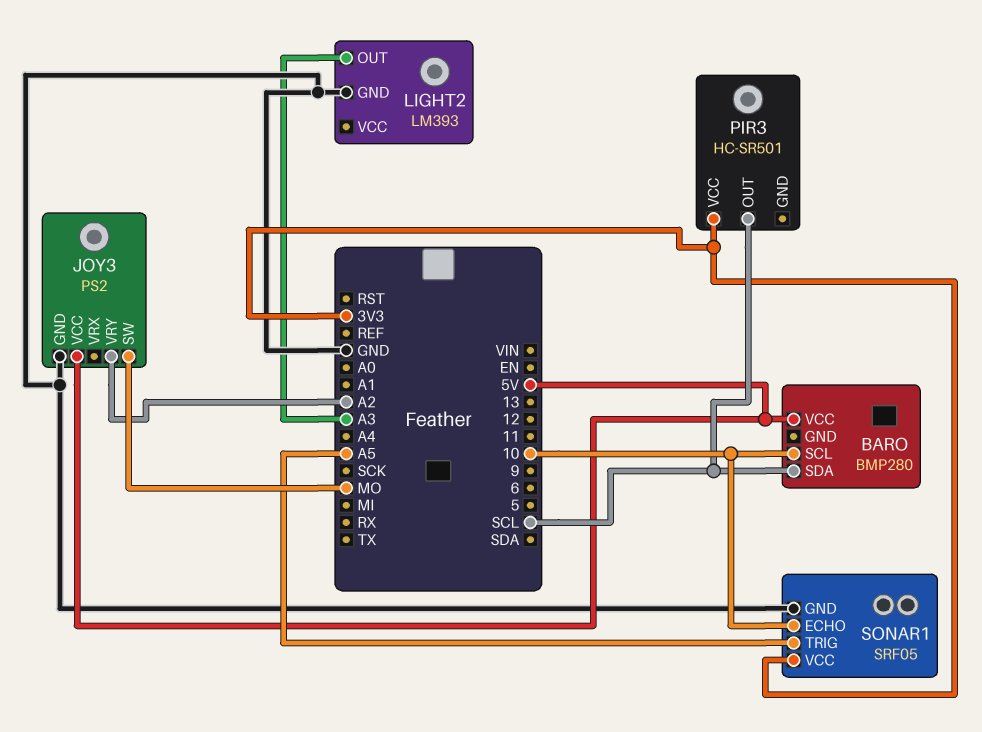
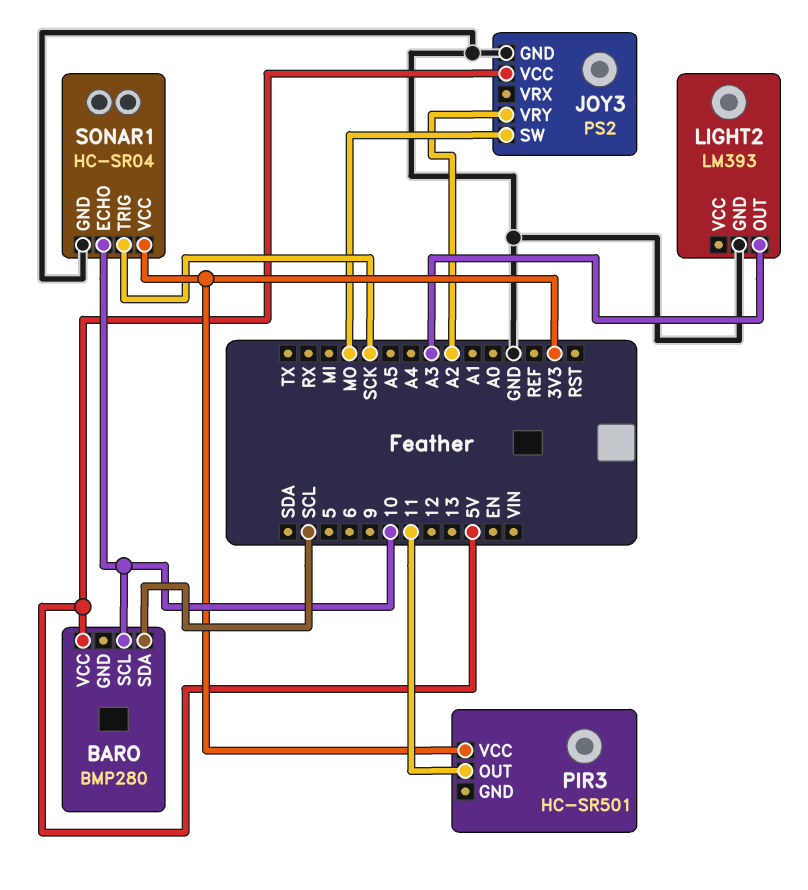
PIR3 pin OUT: SCL -> 11
SONAR1: SRF05 -> HC-SR04
SONAR1 pin TRIG: A5 -> SCK

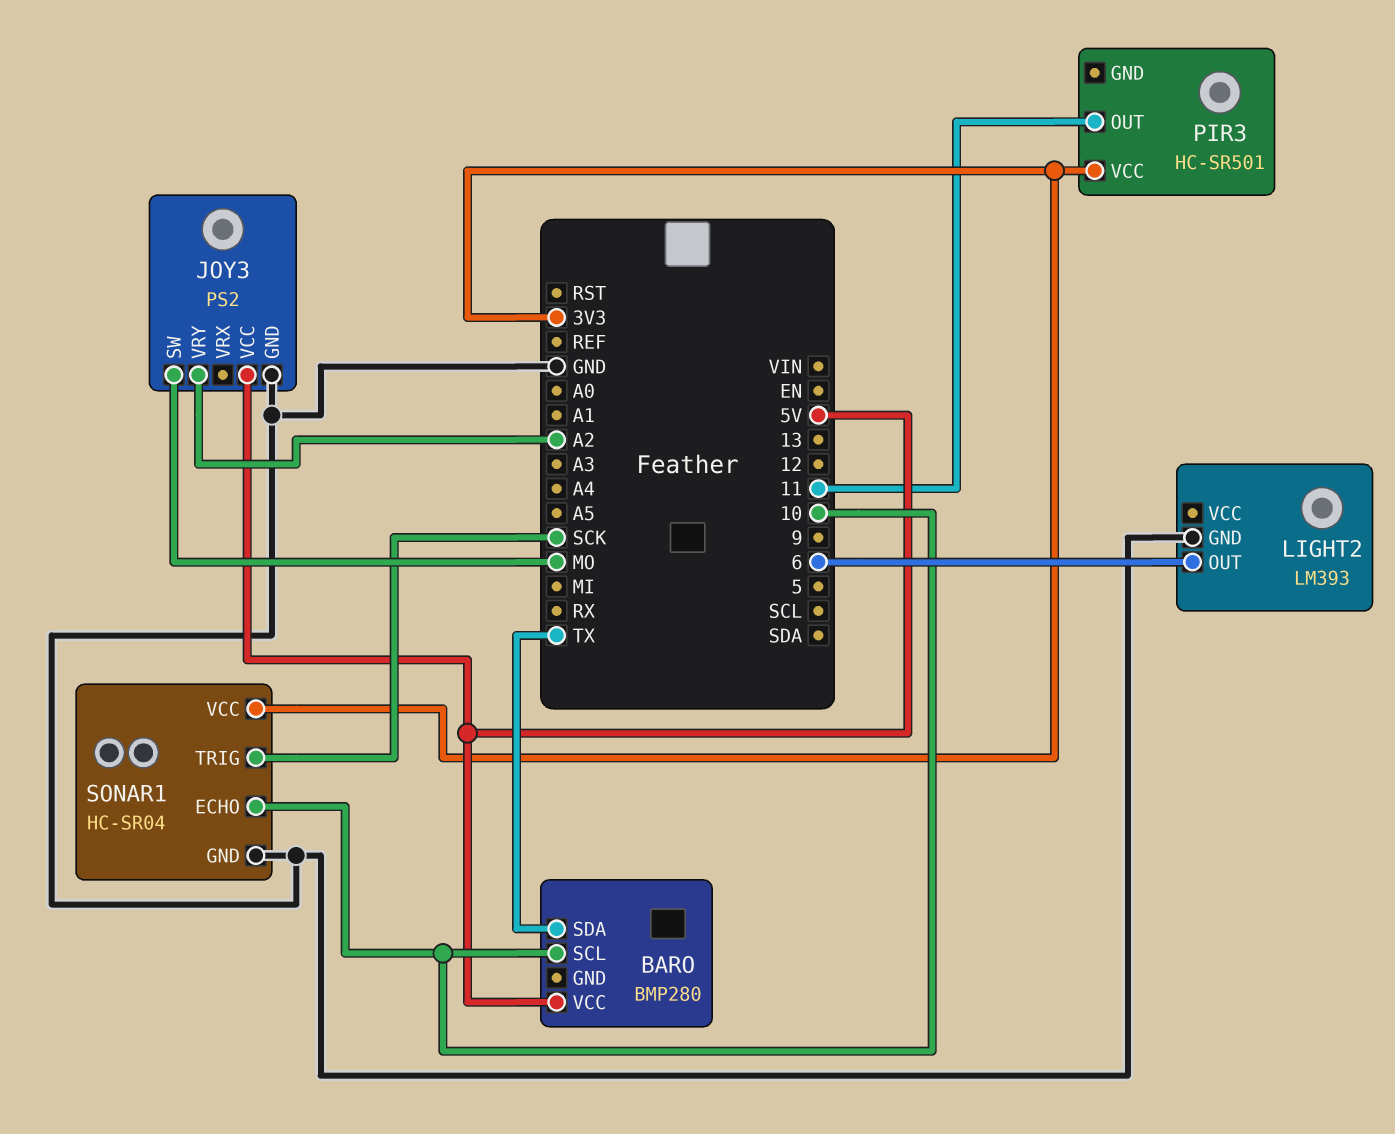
BARO pin SDA: SCL -> TX
LIGHT2 pin OUT: A3 -> 6

